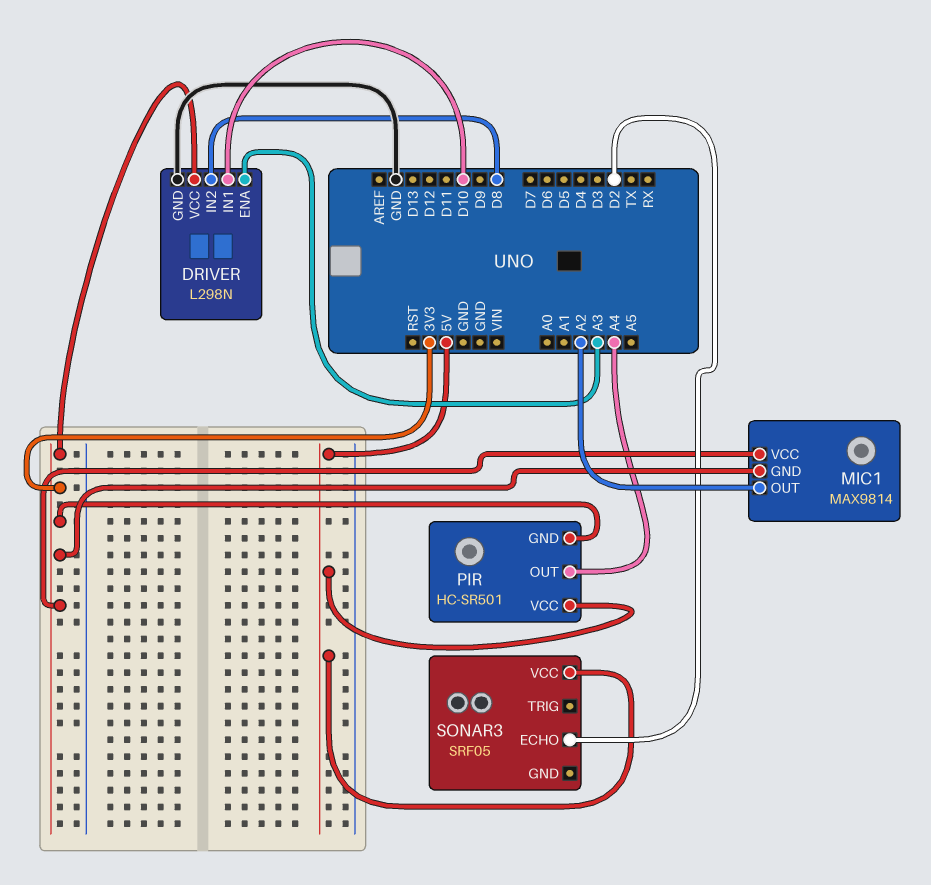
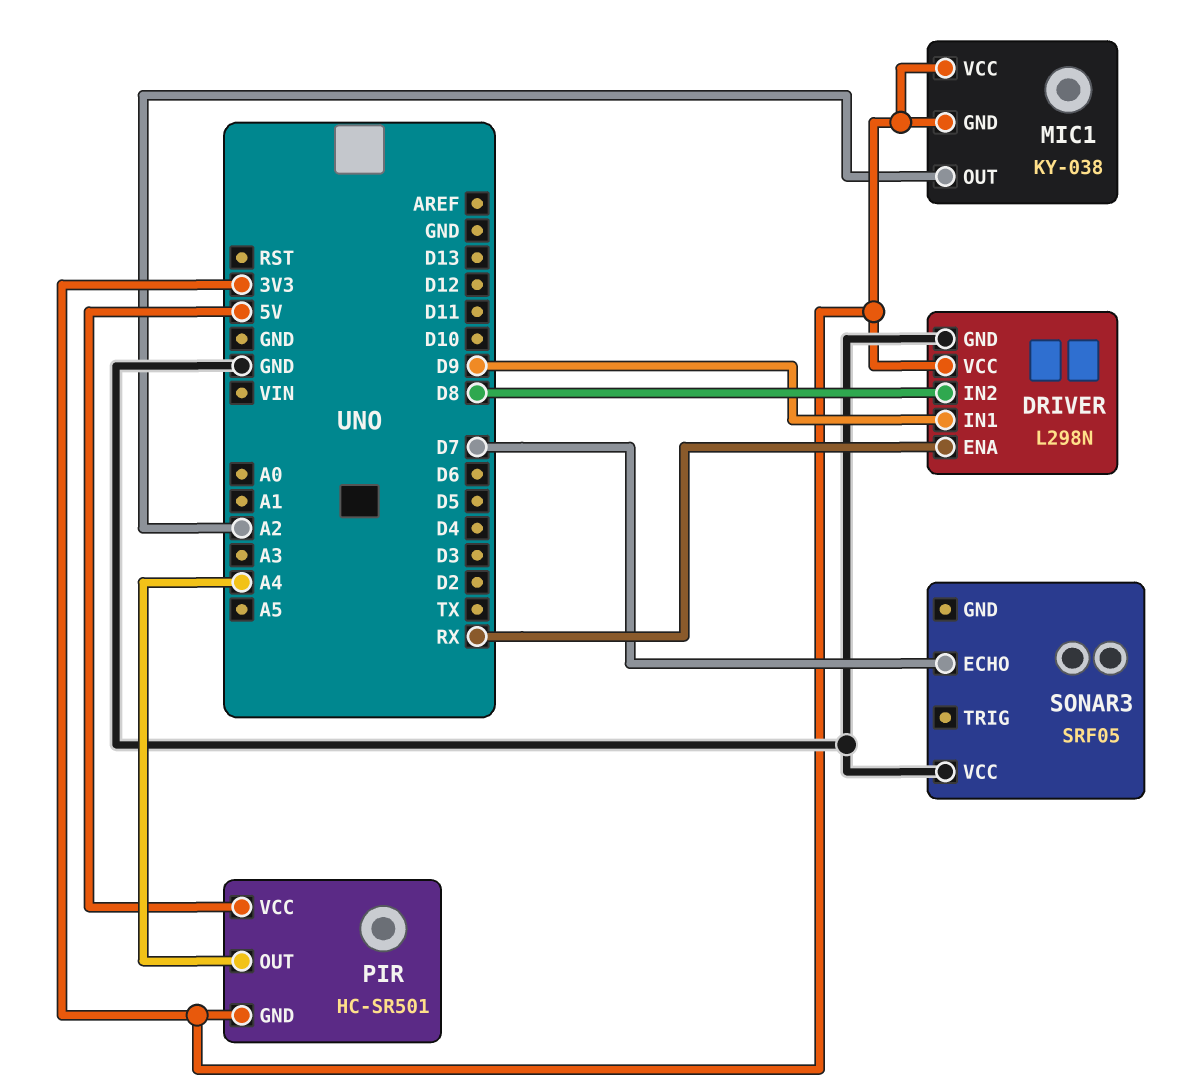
DRIVER pin ENA: A3 -> RX
DRIVER pin IN1: D10 -> D9
MIC1: MAX9814 -> KY-038
SONAR3 pin ECHO: D2 -> D7
SONAR3 pin VCC: 5V -> GND

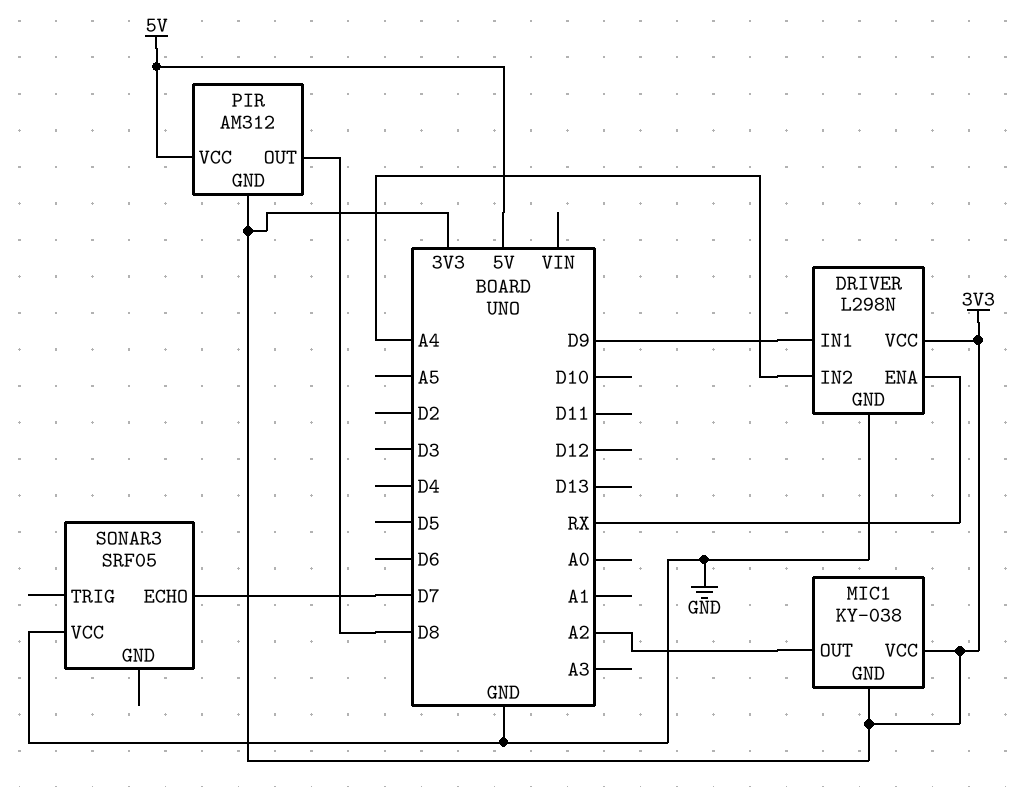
DRIVER pin IN2: D8 -> A4
PIR: HC-SR501 -> AM312
PIR pin OUT: A4 -> D8

